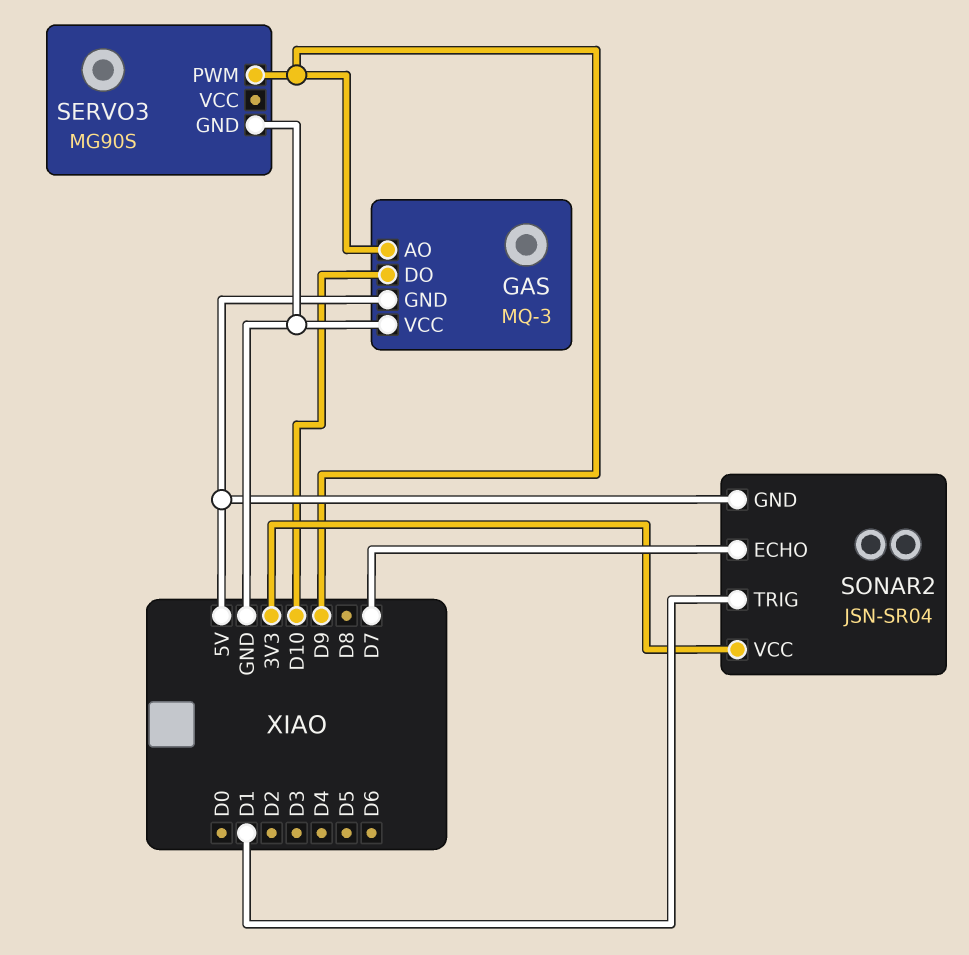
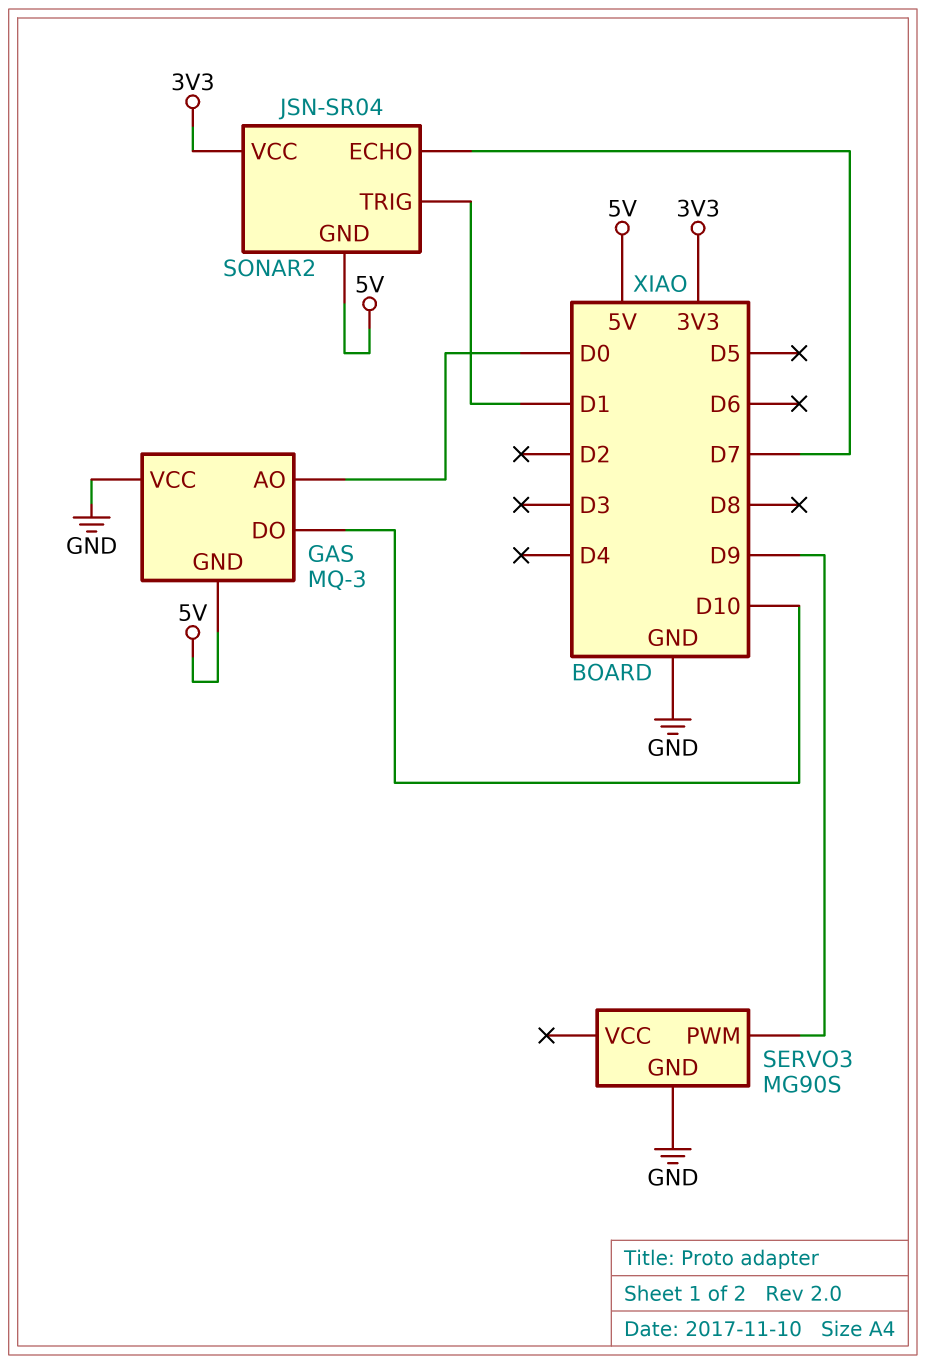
GAS pin AO: D9 -> D0

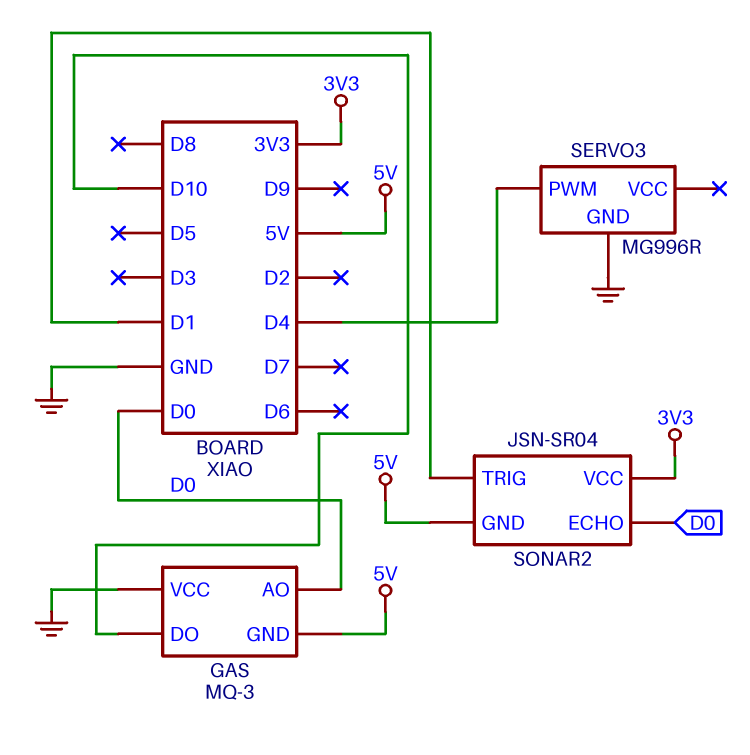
SERVO3: MG90S -> MG996R
SERVO3 pin PWM: D9 -> D4
SONAR2 pin ECHO: D7 -> D0

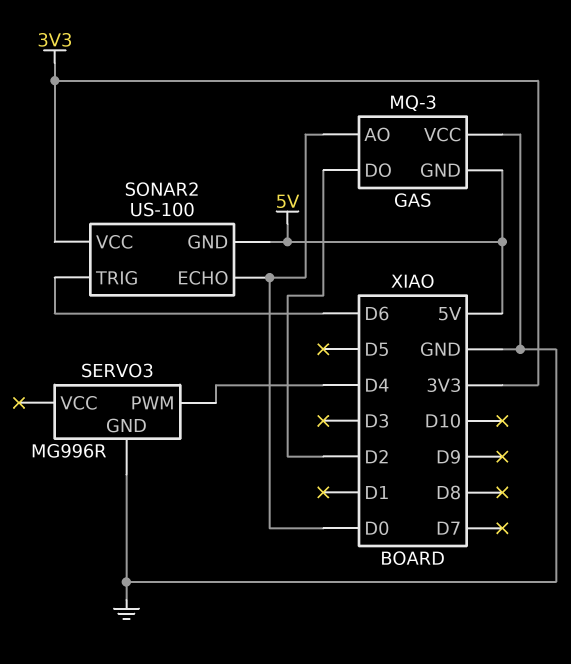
GAS pin DO: D10 -> D2
SONAR2: JSN-SR04 -> US-100
SONAR2 pin TRIG: D1 -> D6

